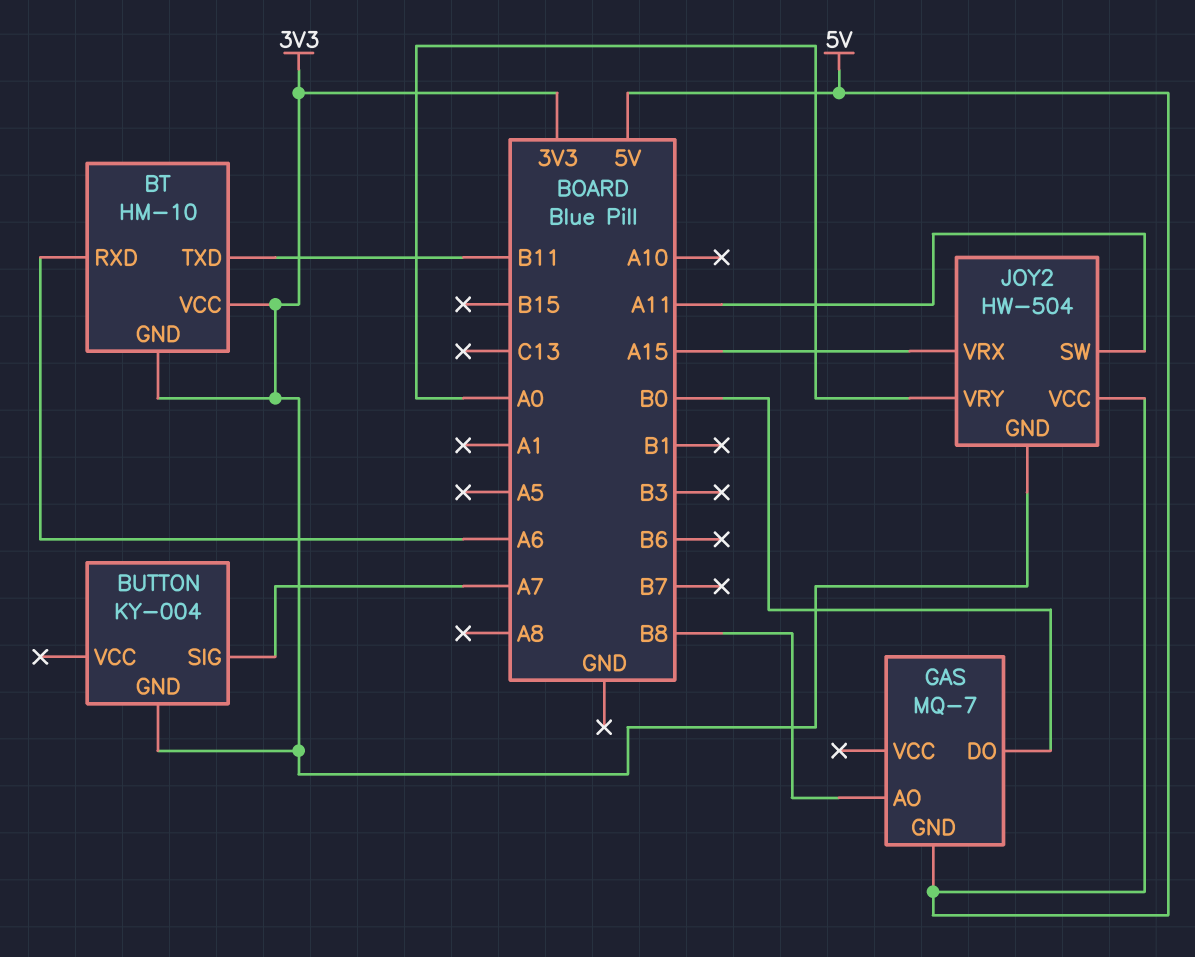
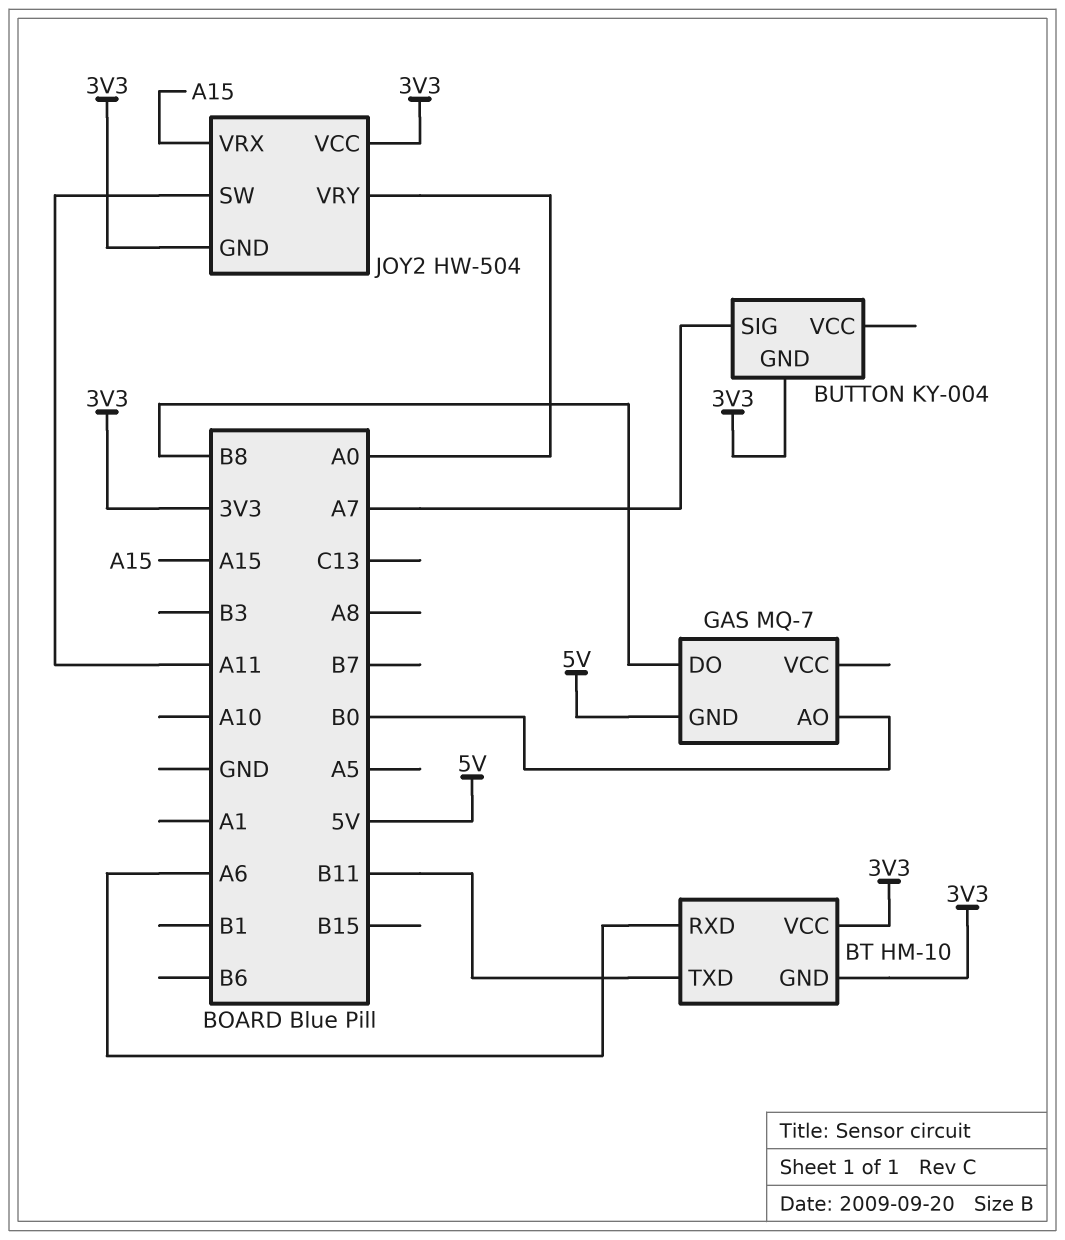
GAS pin AO: B8 -> B0
GAS pin DO: B0 -> B8
JOY2 pin VCC: 5V -> 3V3

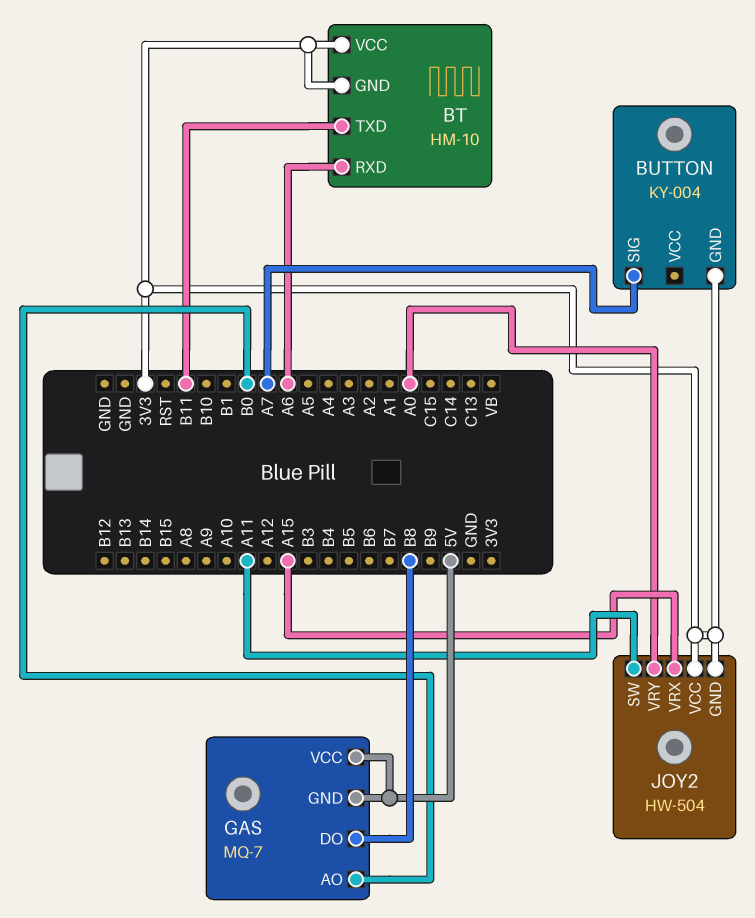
GAS pin VCC: none -> 5V

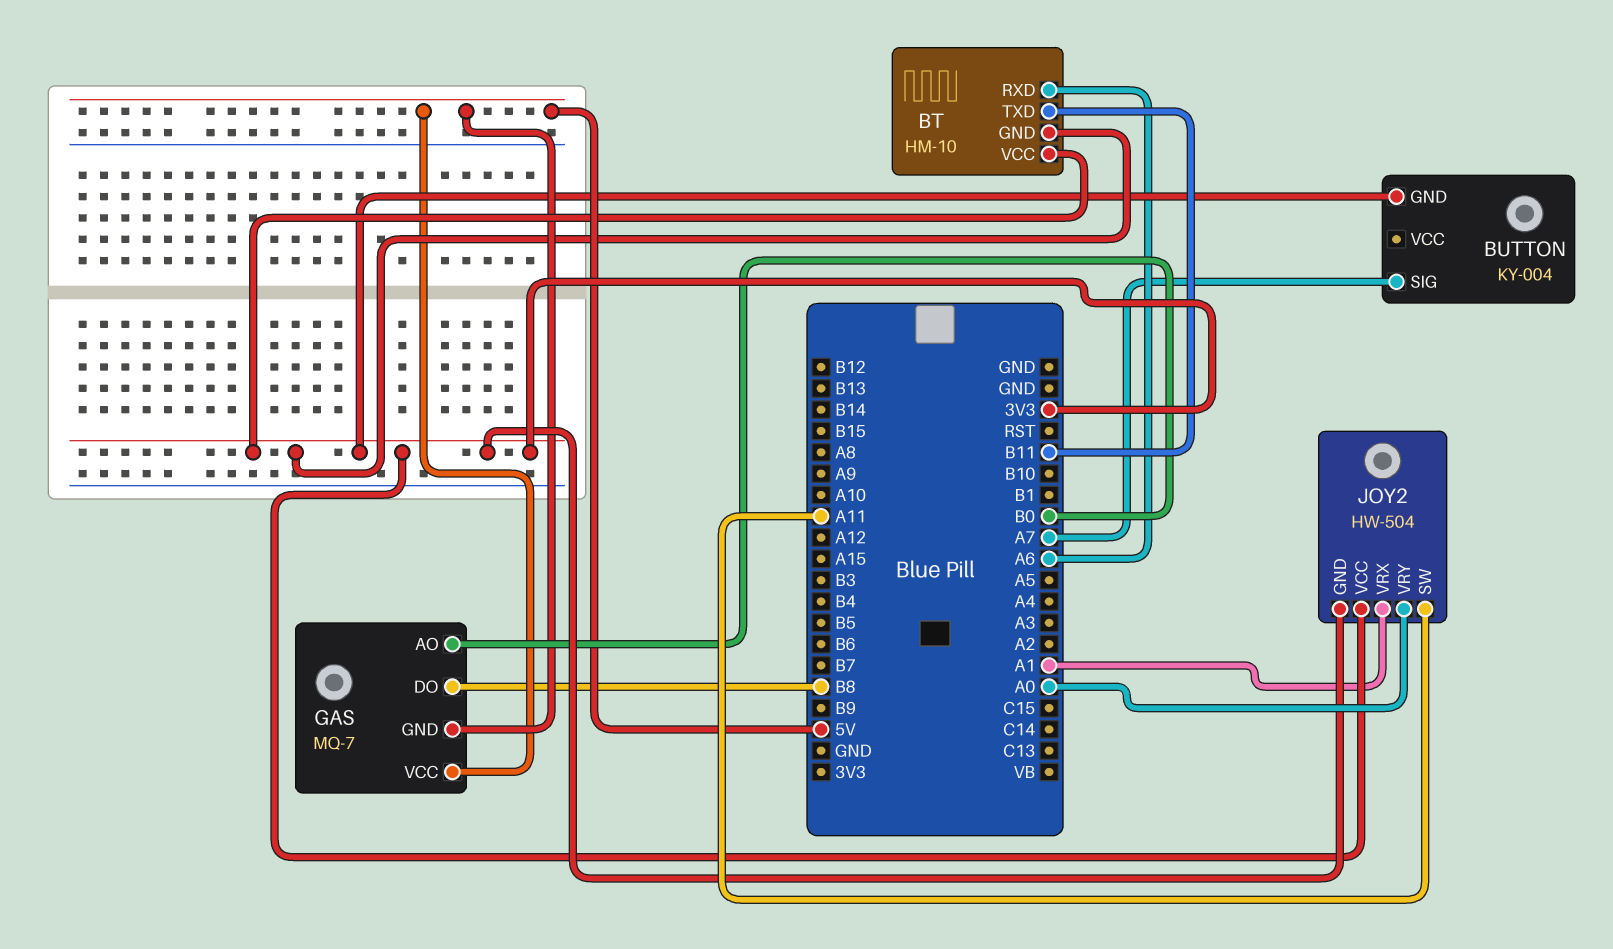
JOY2 pin VRX: A15 -> A1

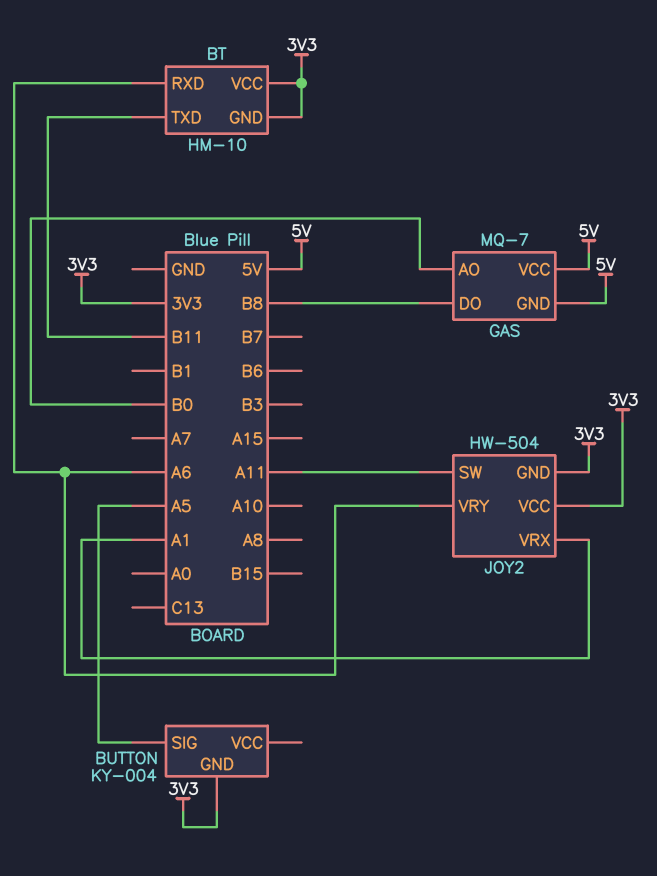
BUTTON pin SIG: A7 -> A5
JOY2 pin VRY: A0 -> A6

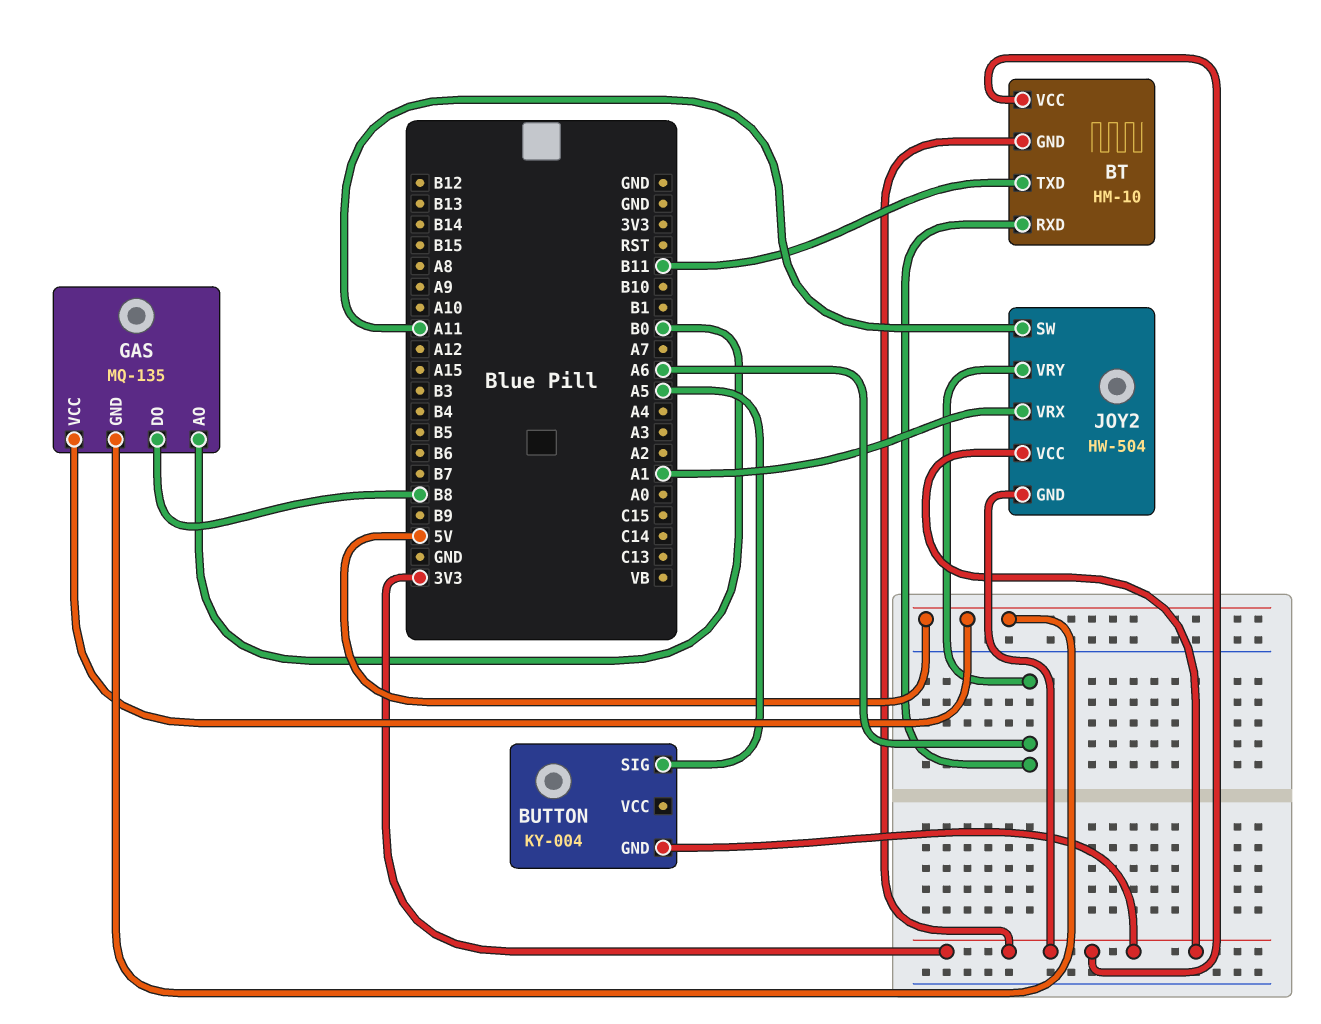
GAS: MQ-7 -> MQ-135

